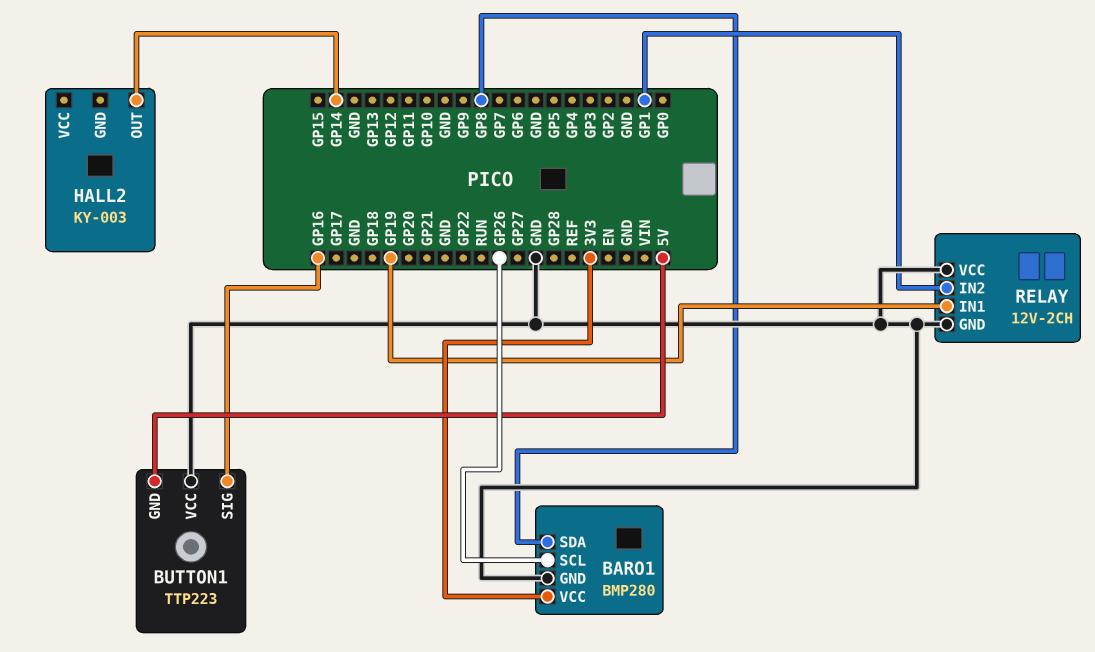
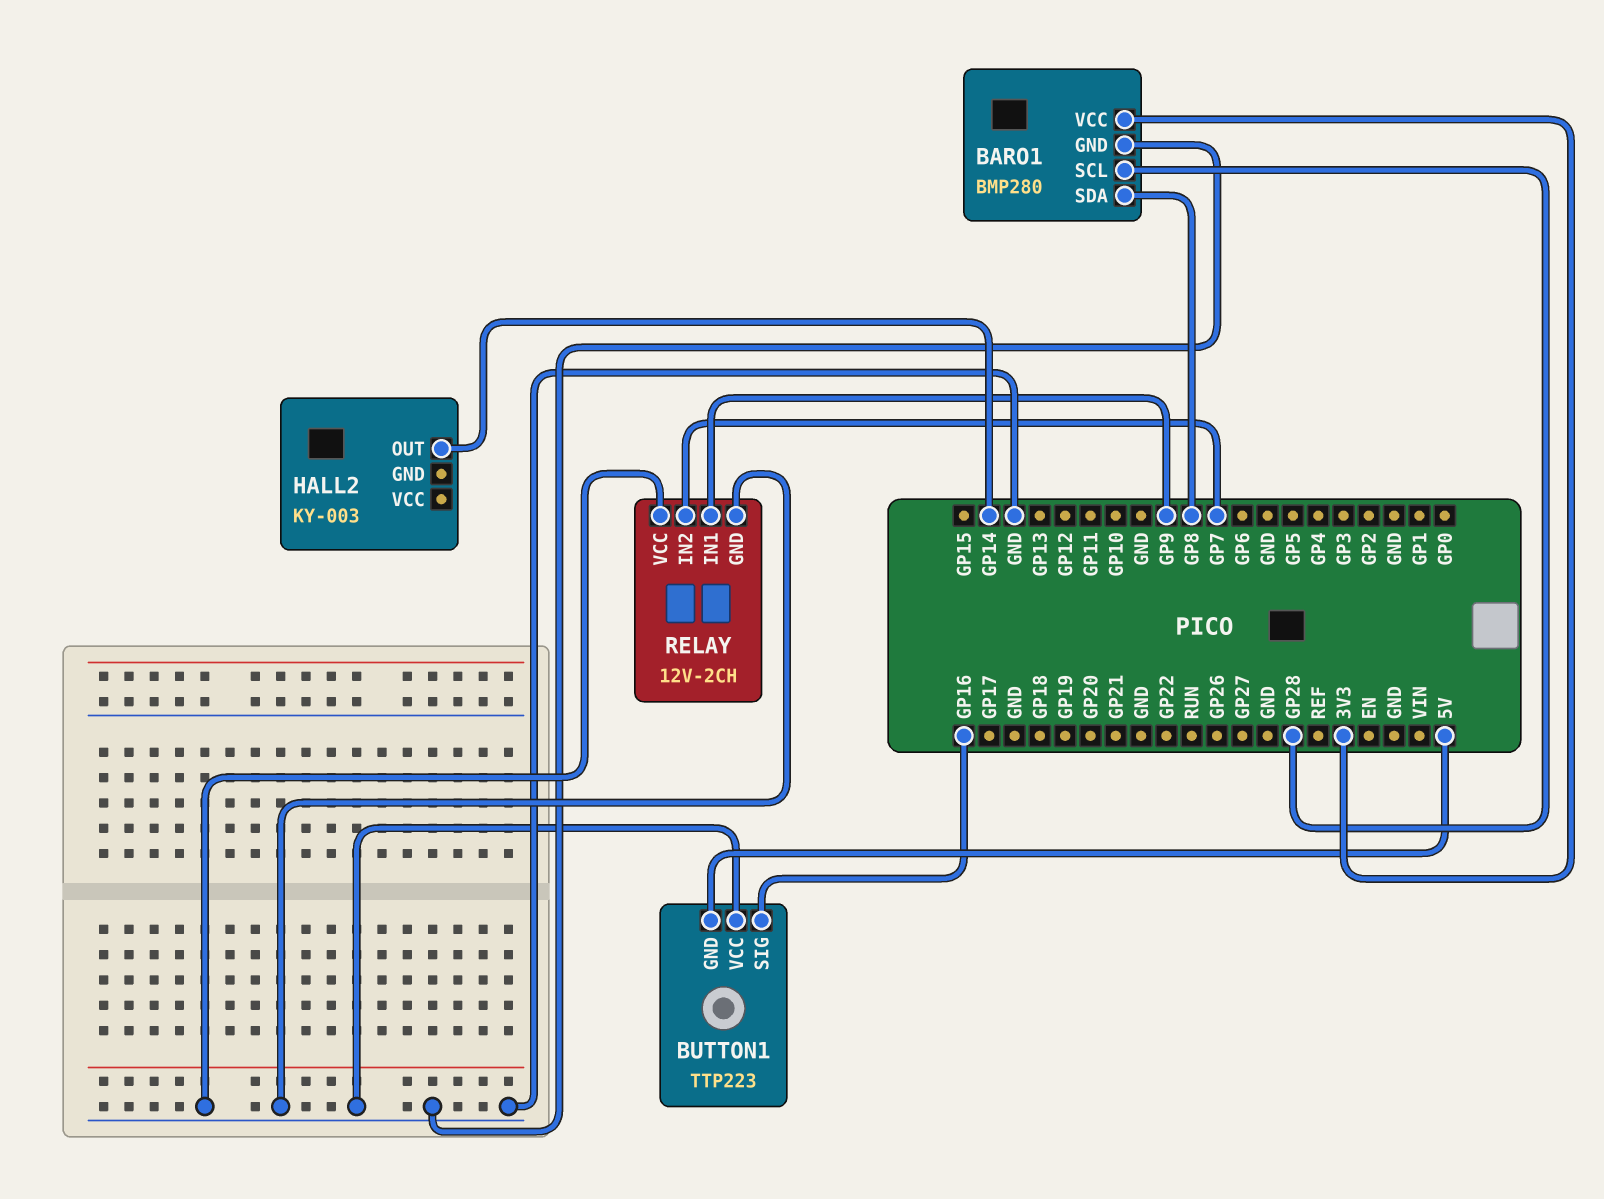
BARO1 pin SCL: GP26 -> GP28
RELAY pin IN1: GP19 -> GP9
RELAY pin IN2: GP1 -> GP7

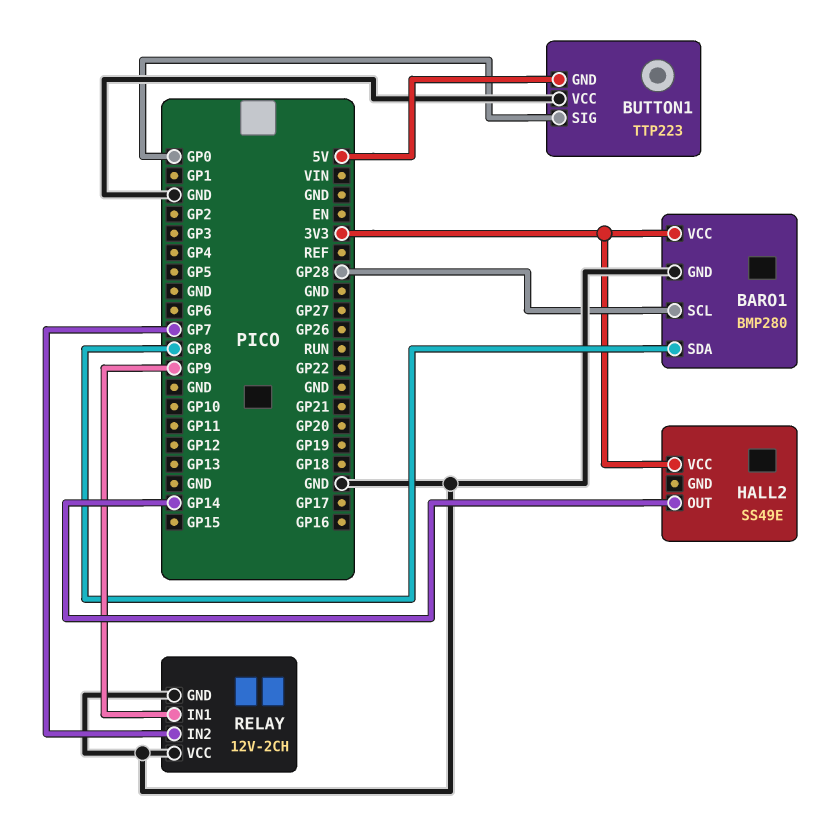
BUTTON1 pin SIG: GP16 -> GP0
HALL2: KY-003 -> SS49E
HALL2 pin VCC: none -> 3V3

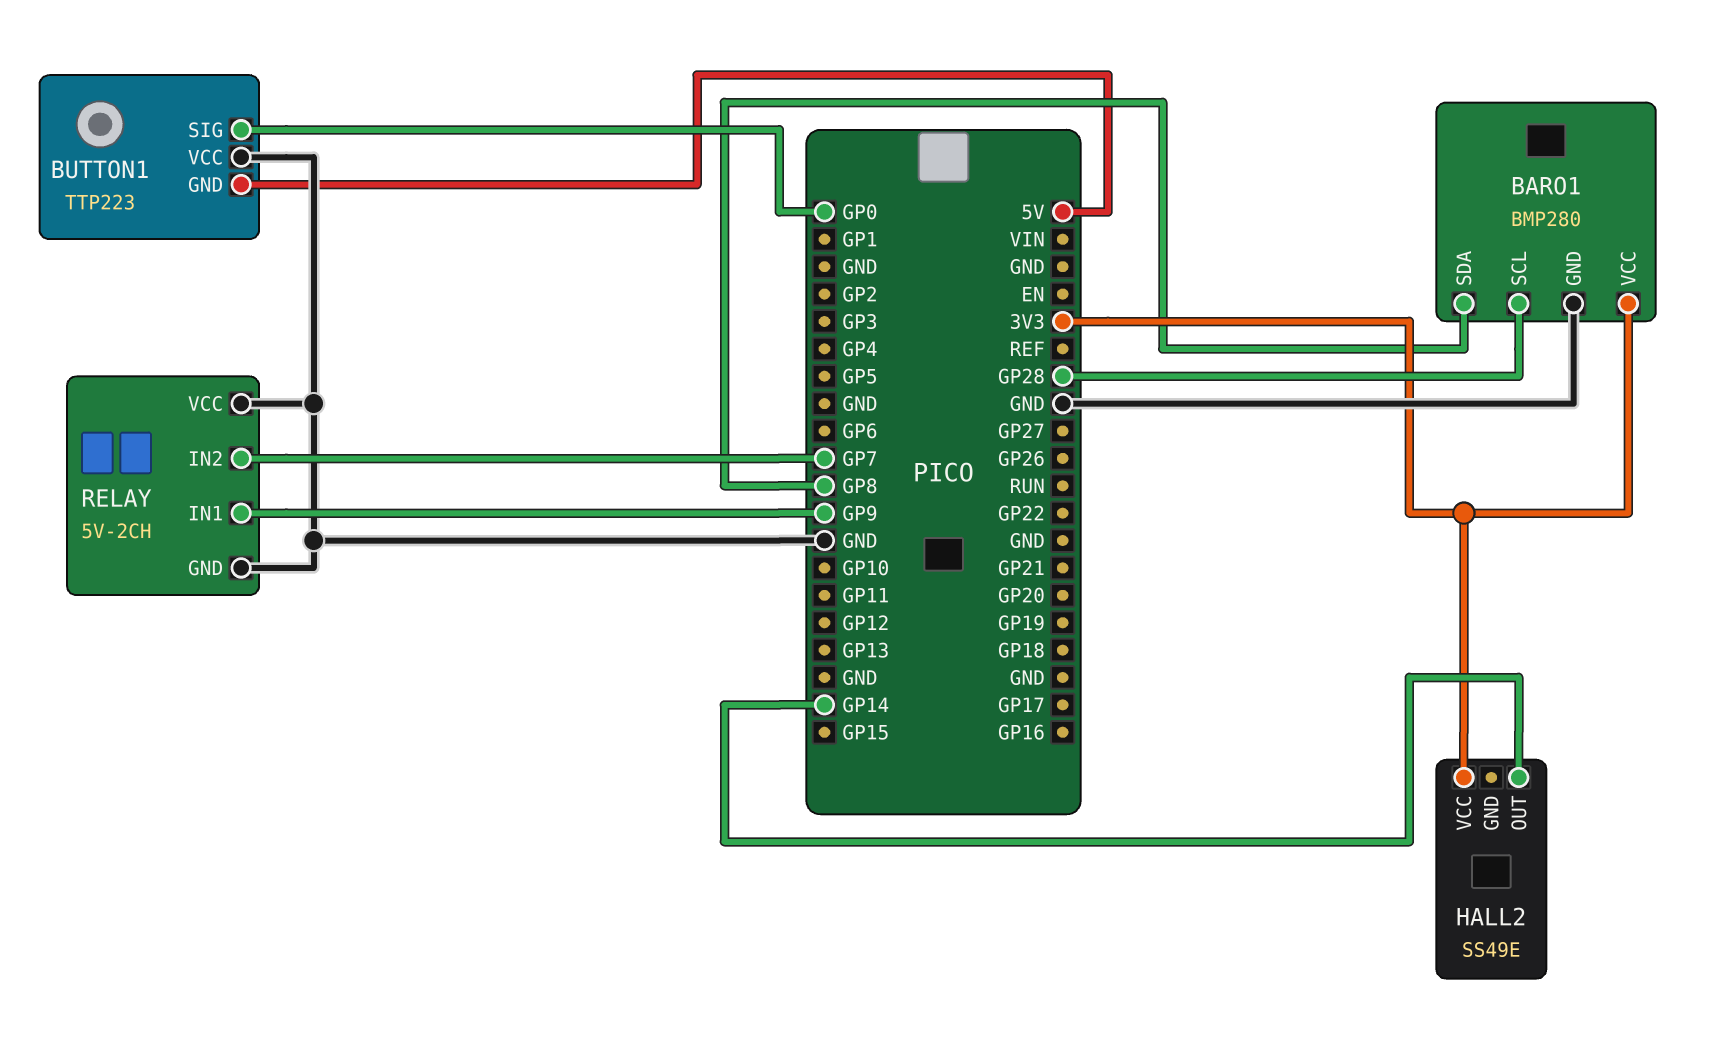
RELAY: 12V-2CH -> 5V-2CH

